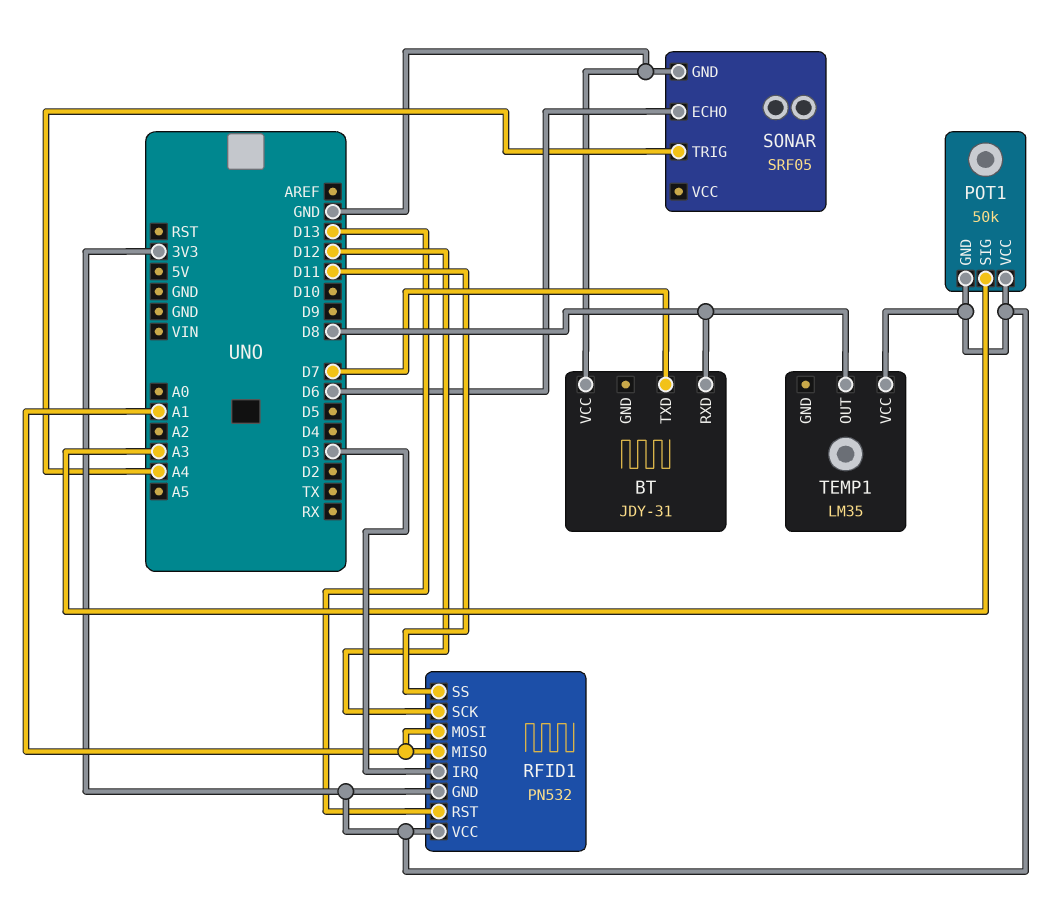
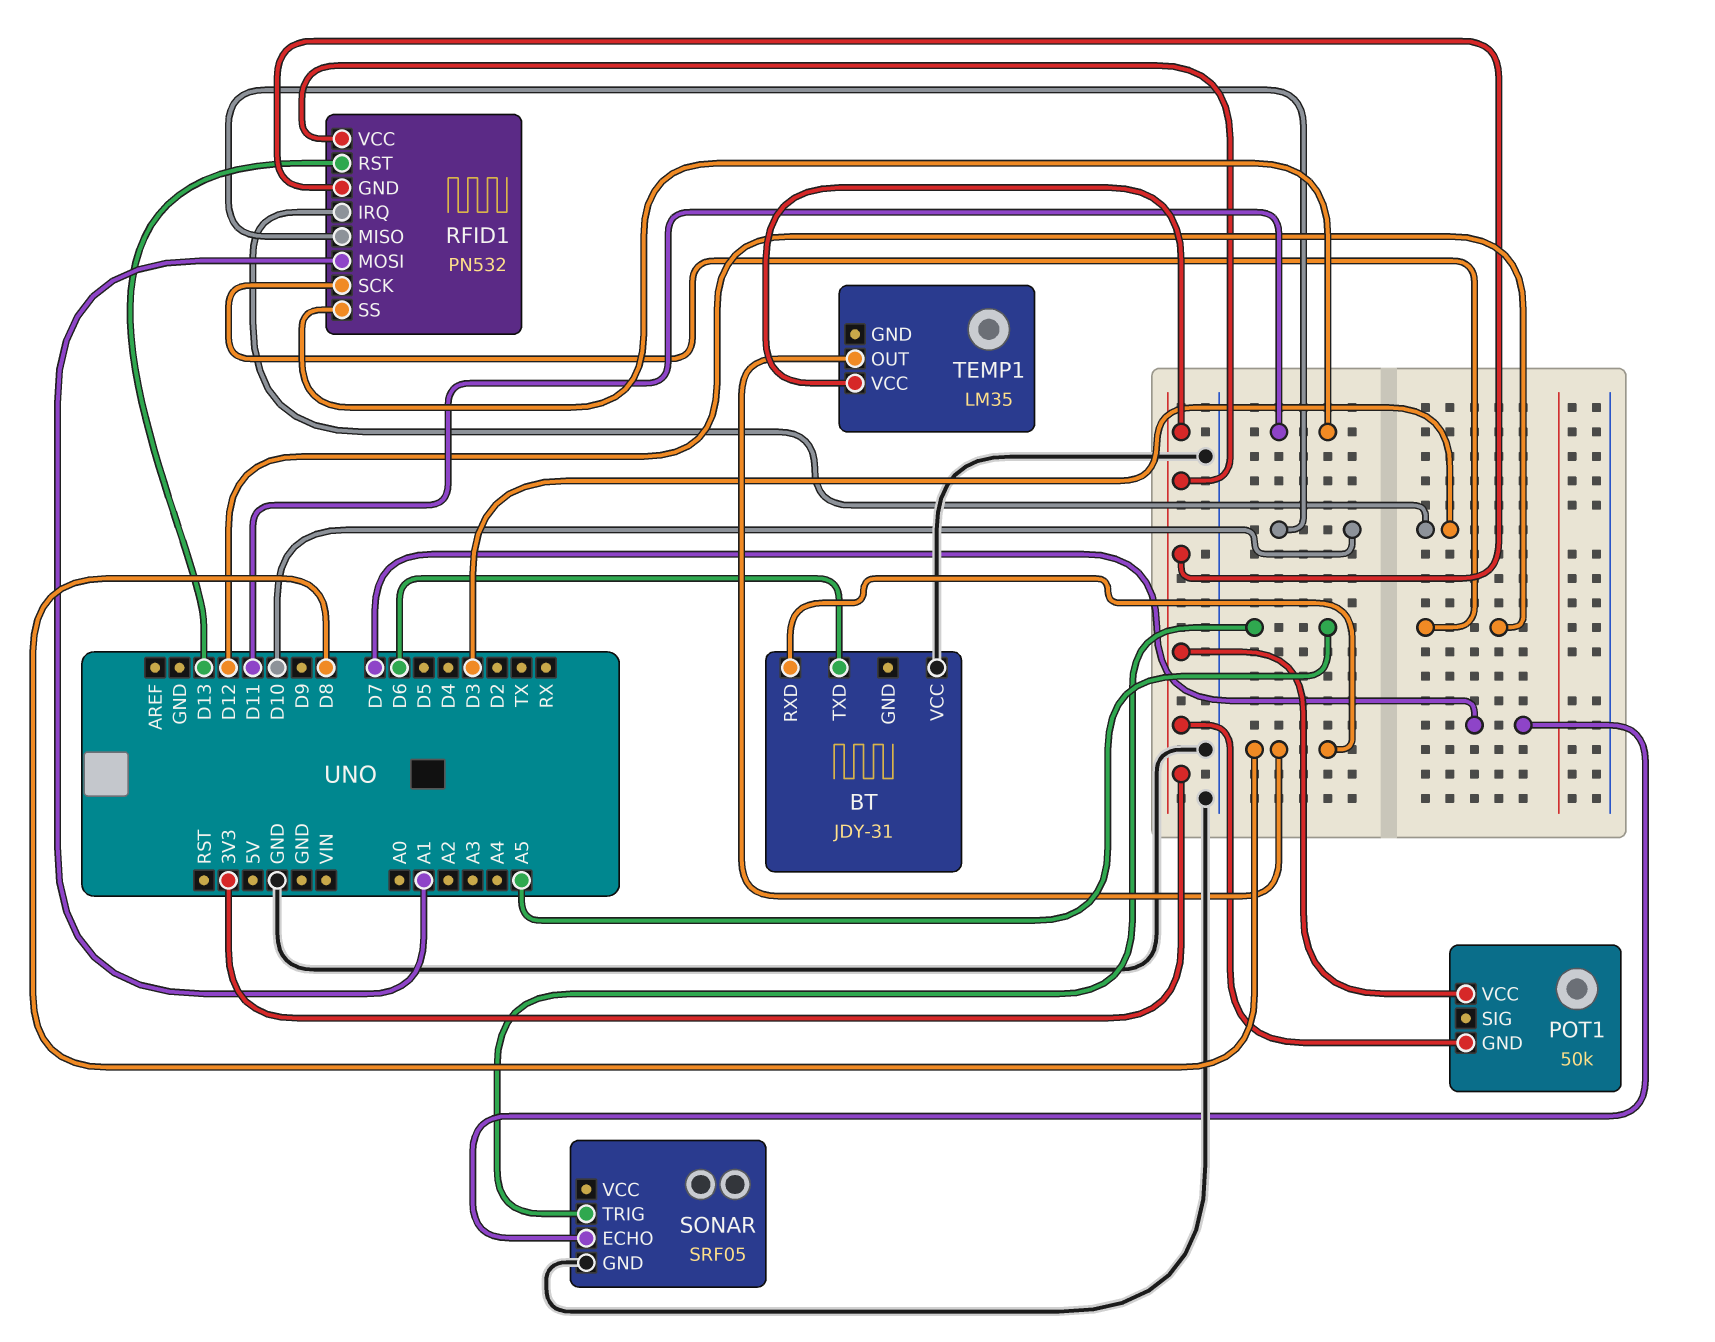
BT pin TXD: D7 -> D6
POT1 pin SIG: A3 -> none
RFID1 pin MISO: A1 -> D10
SONAR pin ECHO: D6 -> D7
SONAR pin TRIG: A4 -> A5

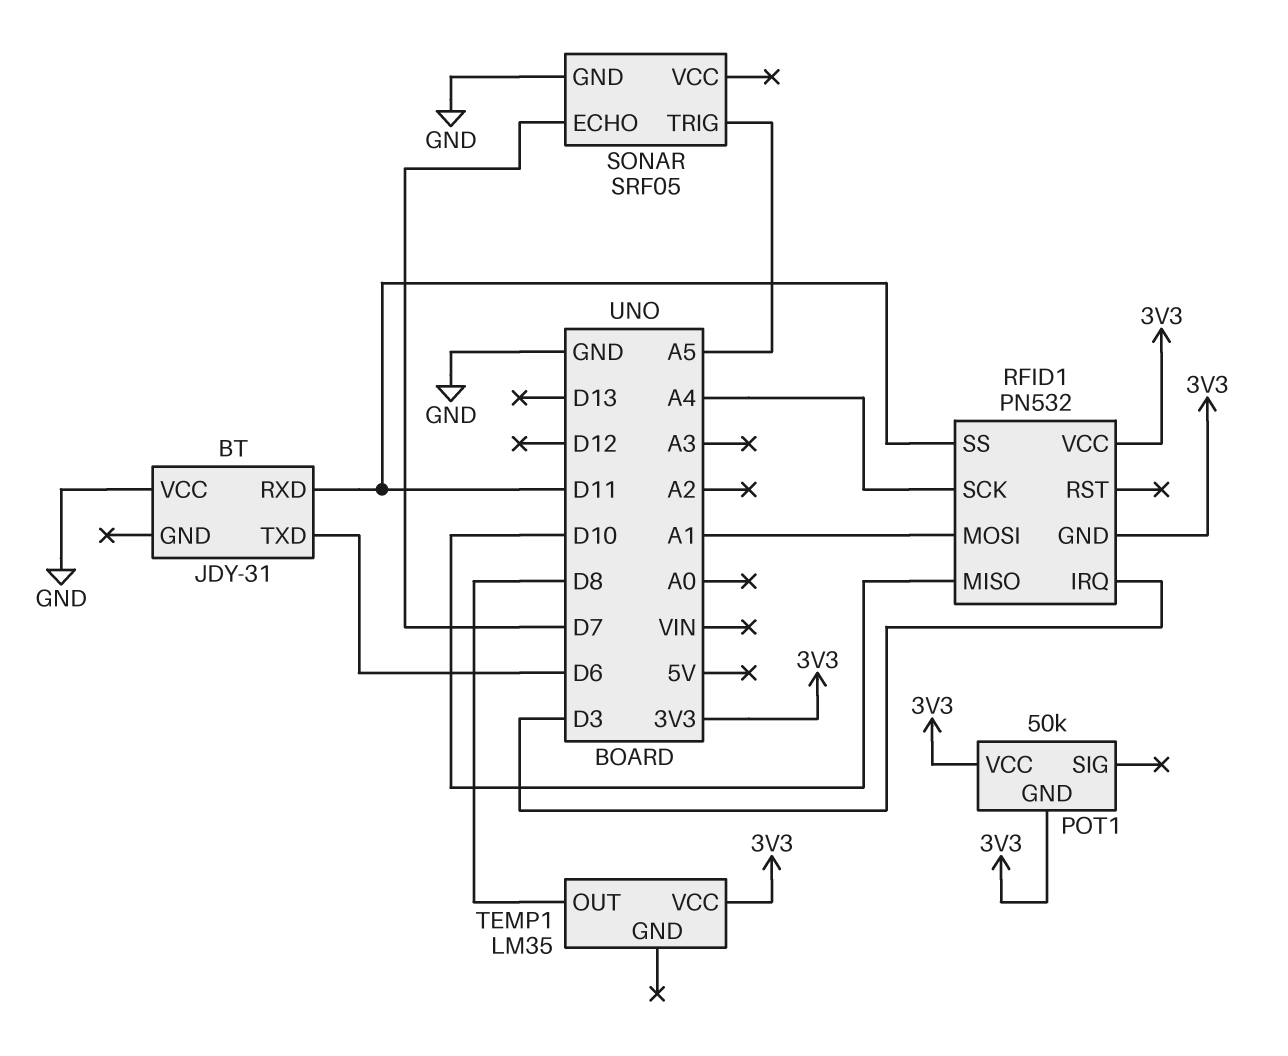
BT pin RXD: D8 -> D11
RFID1 pin RST: D13 -> none
RFID1 pin SCK: D12 -> A4

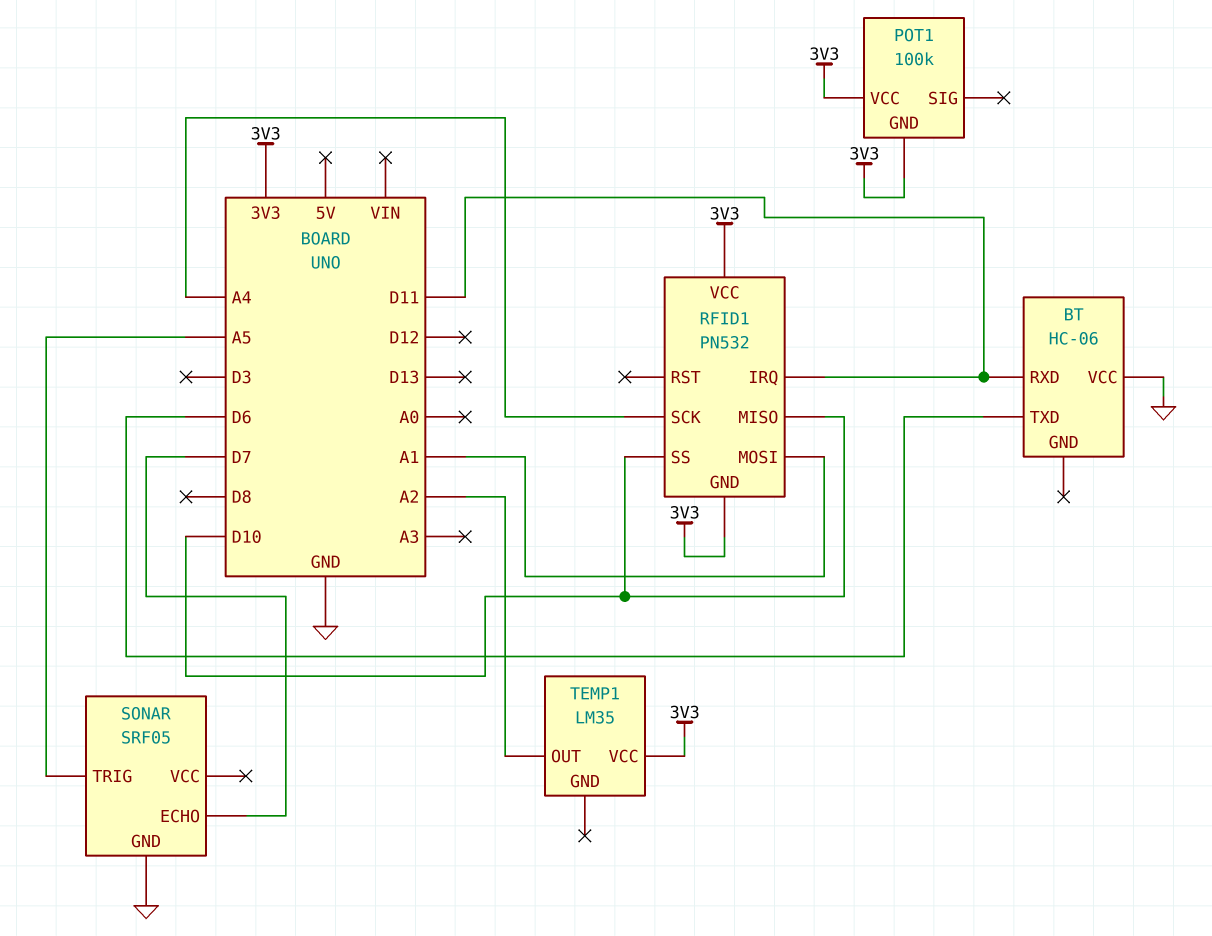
BT: JDY-31 -> HC-06
POT1: 50k -> 100k
RFID1 pin IRQ: D3 -> D11
RFID1 pin SS: D11 -> D10
TEMP1 pin OUT: D8 -> A2

